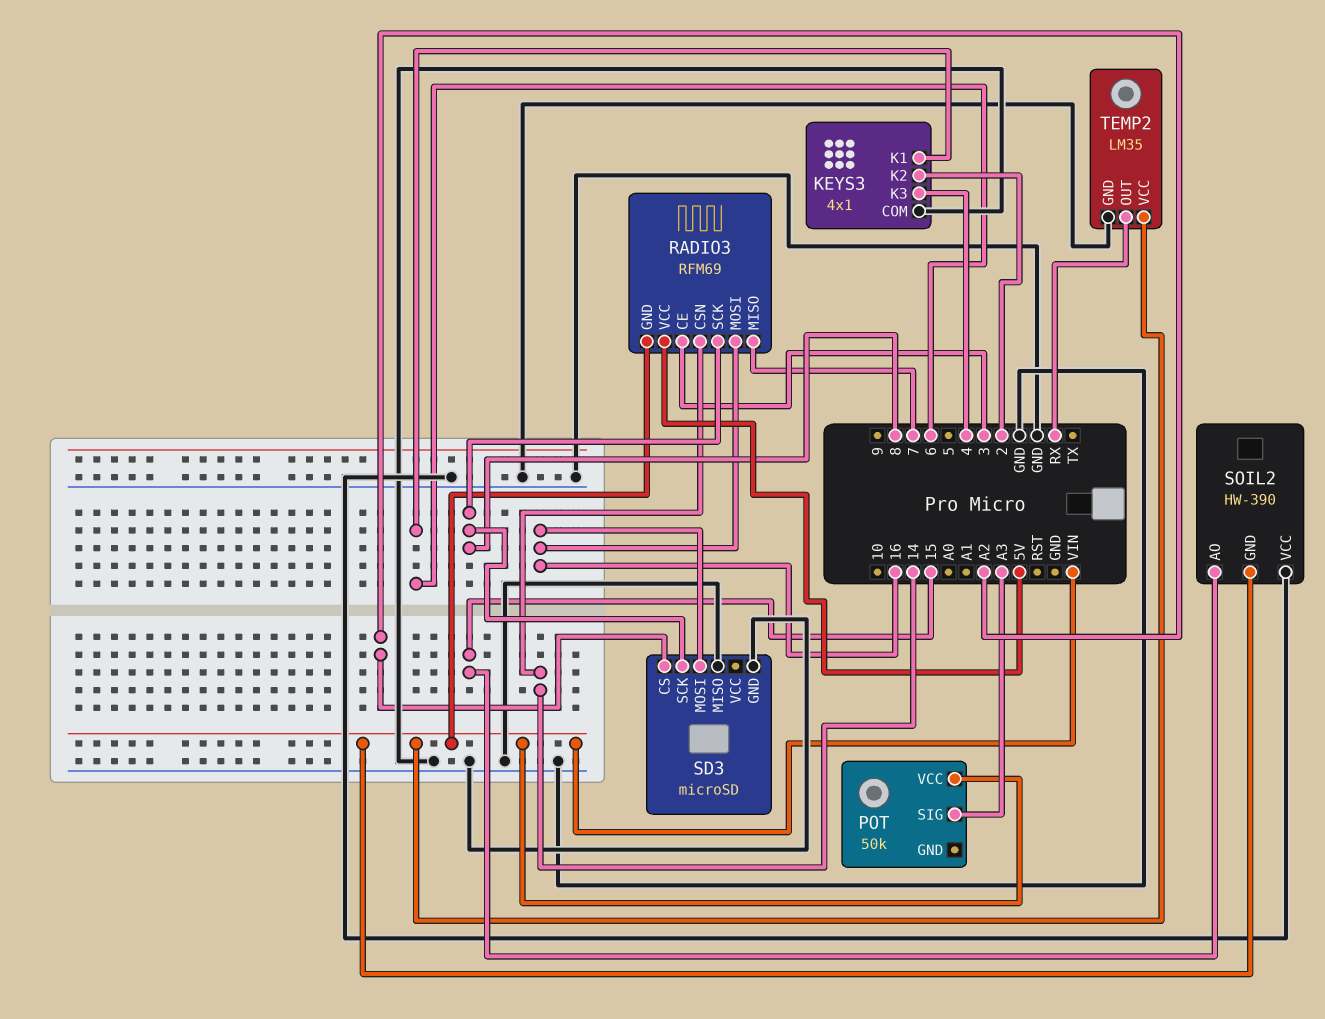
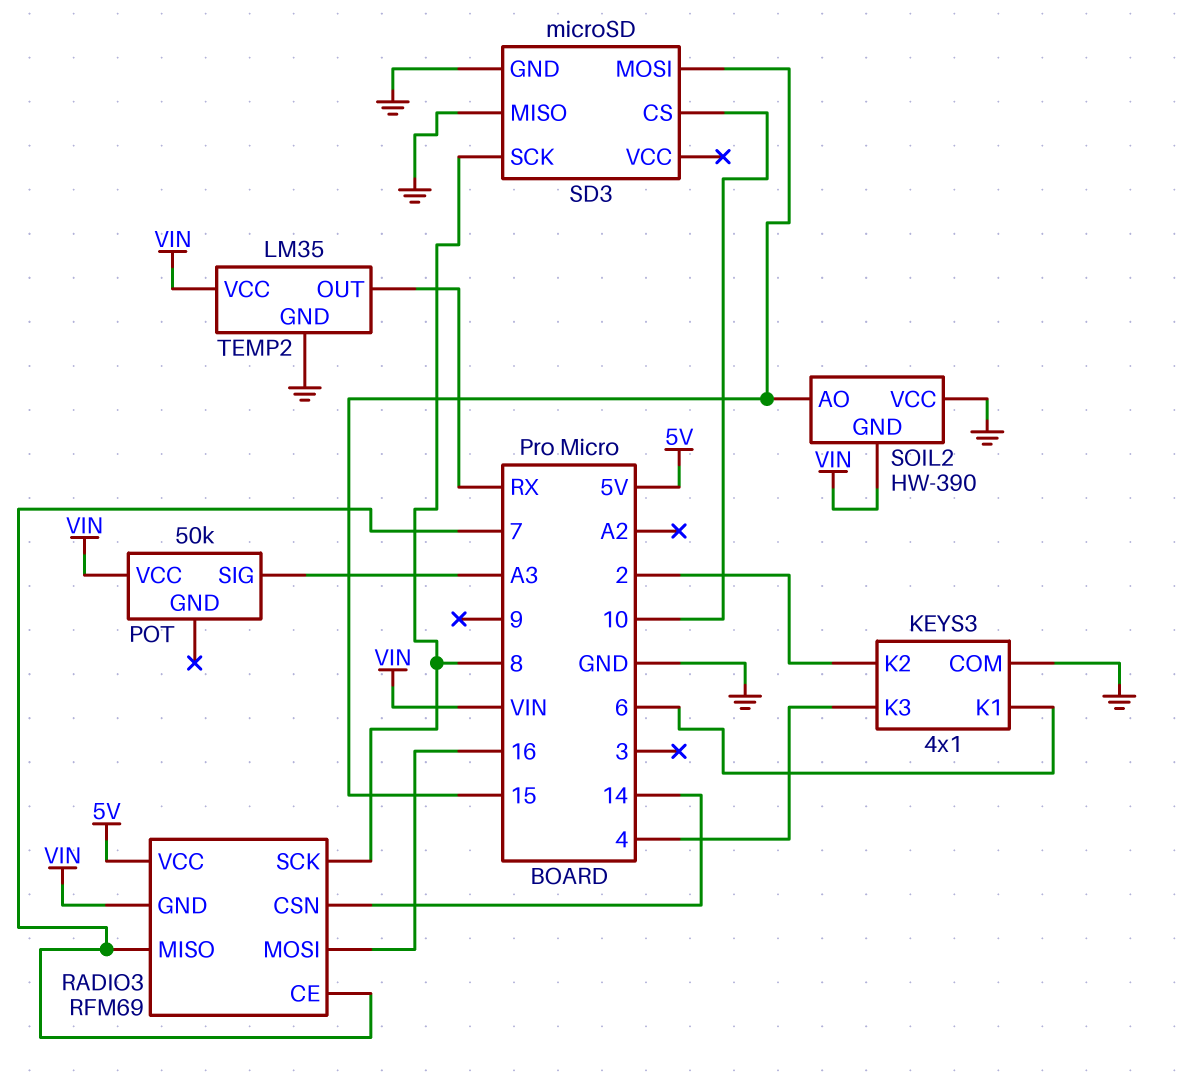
RADIO3 pin CE: 3 -> 7
SD3 pin CS: A2 -> 10
SD3 pin MOSI: 16 -> 15

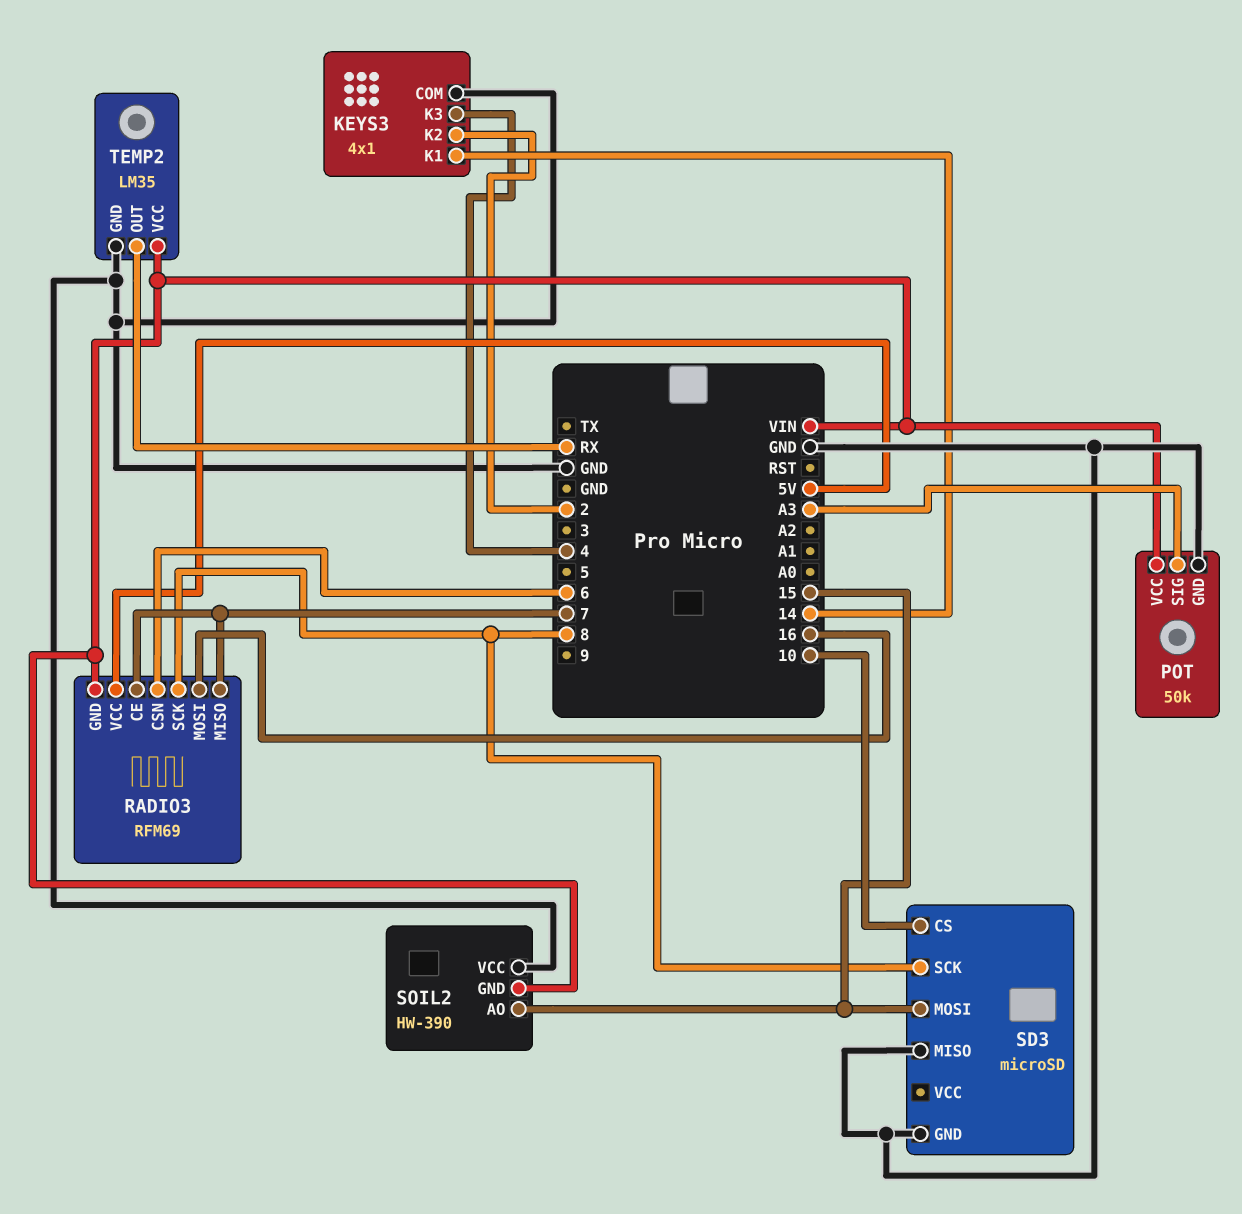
KEYS3 pin K1: 6 -> 14
POT pin GND: none -> GND
RADIO3 pin CSN: 14 -> 6

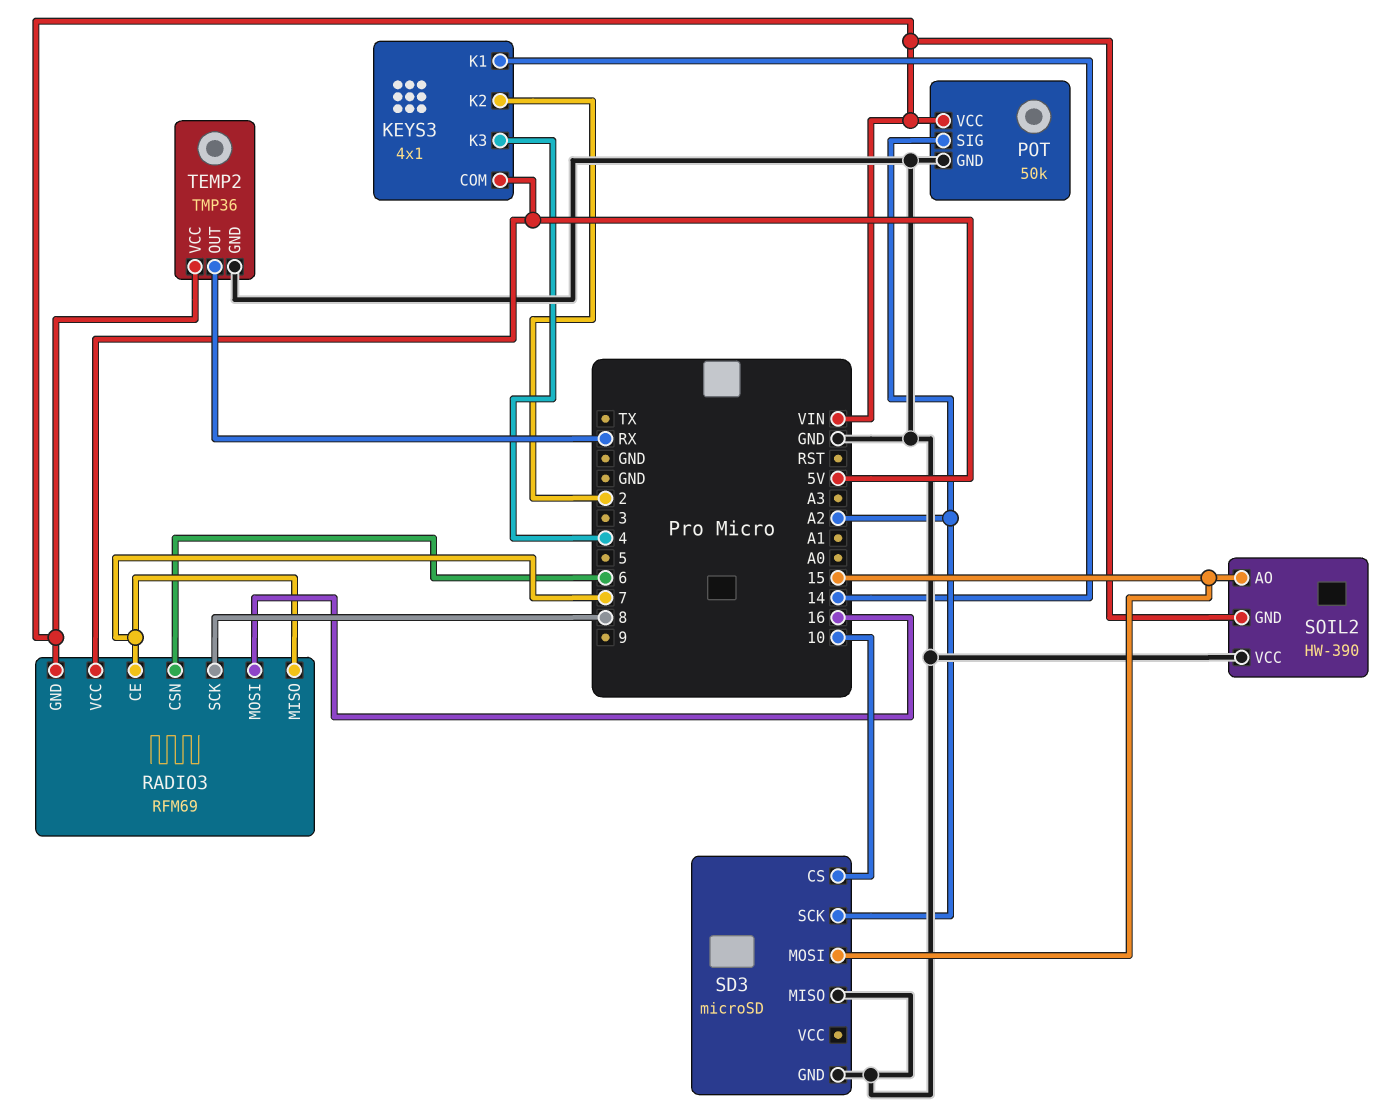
KEYS3 pin COM: GND -> 5V
POT pin SIG: A3 -> A2
SD3 pin SCK: 8 -> A2
TEMP2: LM35 -> TMP36

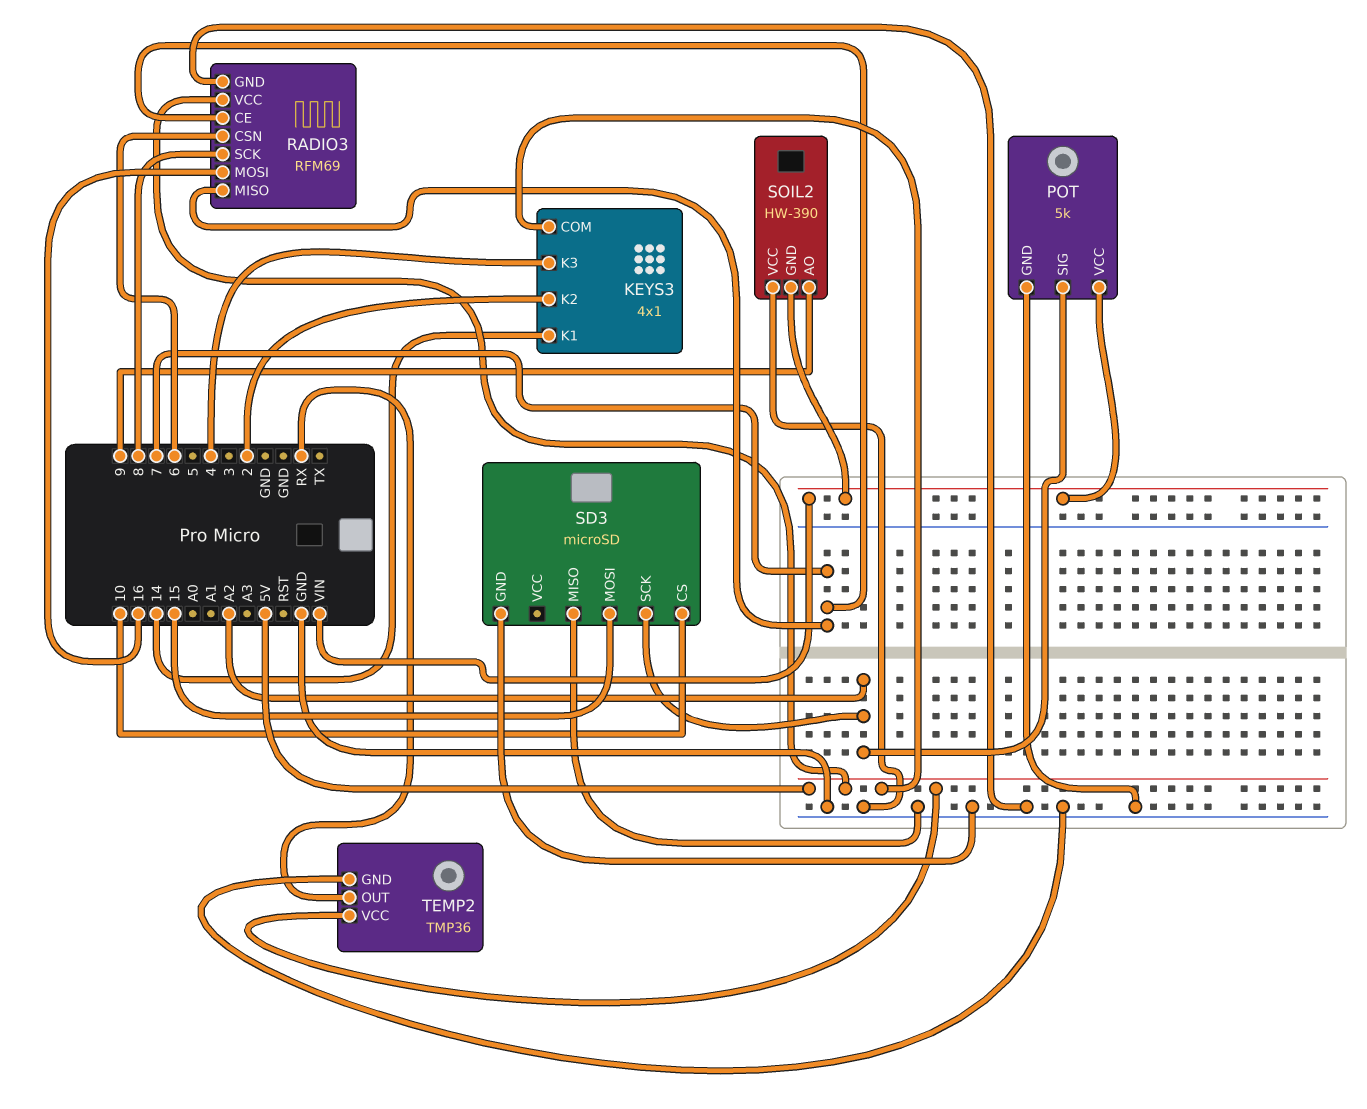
POT: 50k -> 5k
RADIO3 pin GND: VIN -> GND
SOIL2 pin AO: 15 -> 9
TEMP2 pin VCC: VIN -> 5V

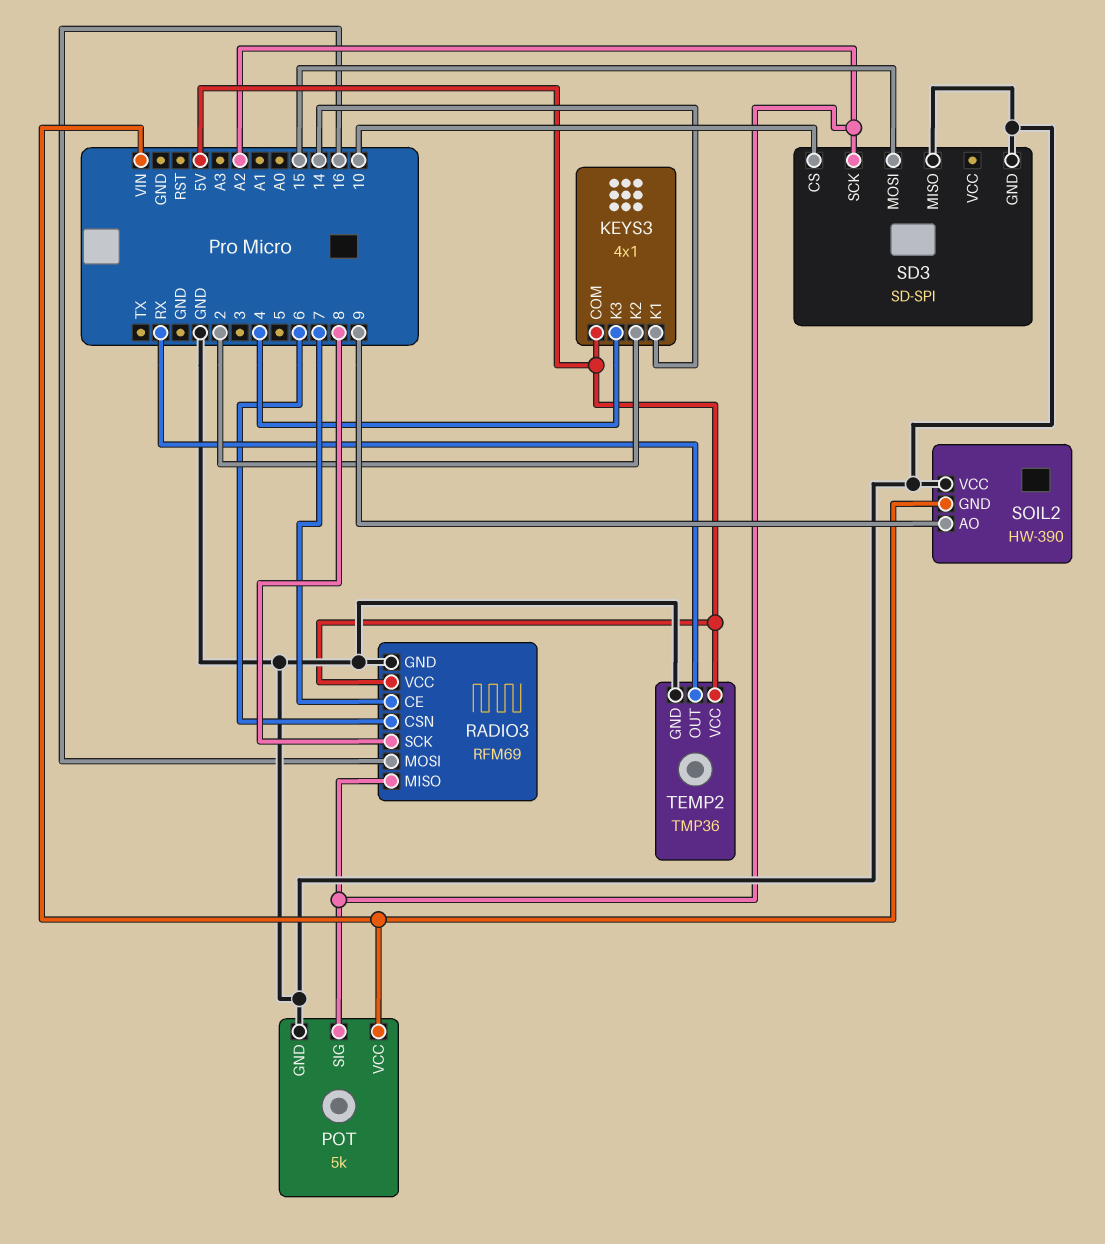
RADIO3 pin MISO: 7 -> A2
SD3: microSD -> SD-SPI

